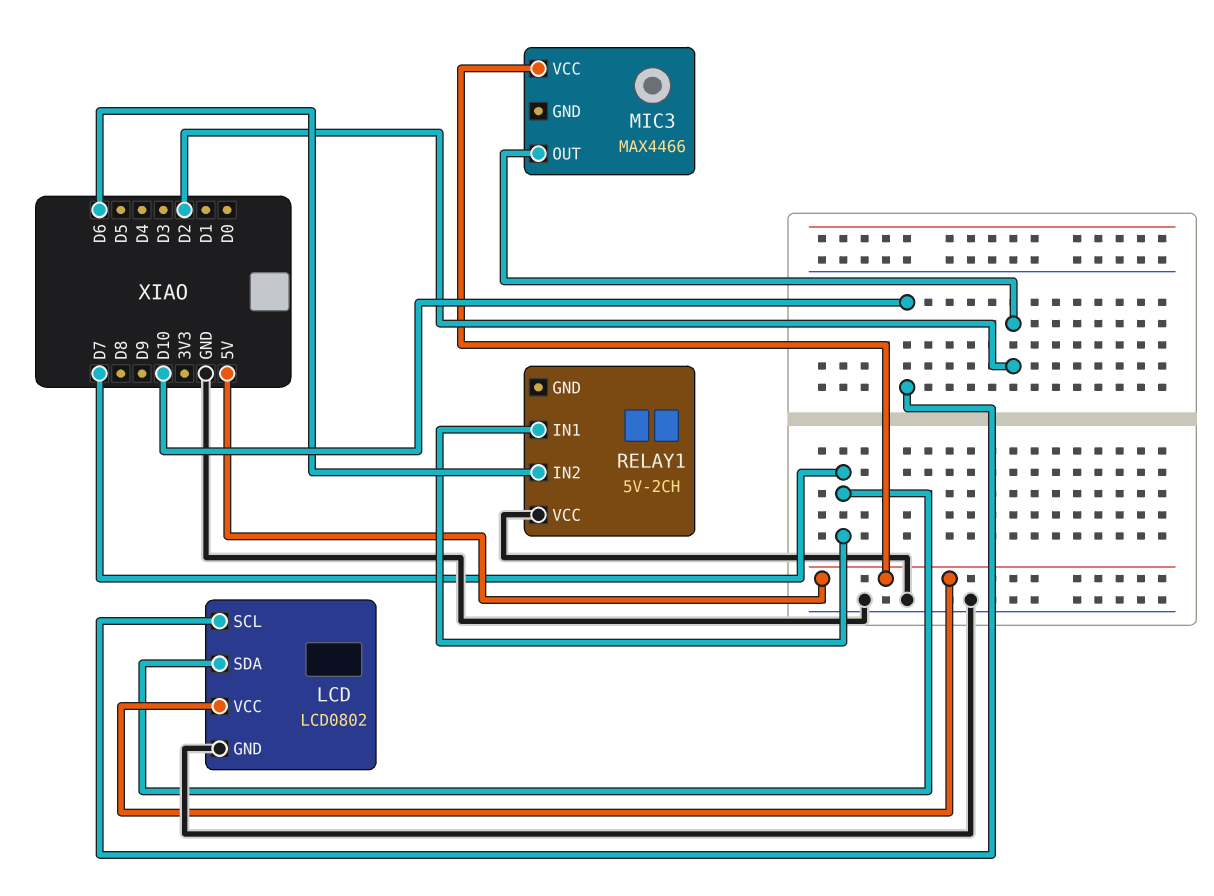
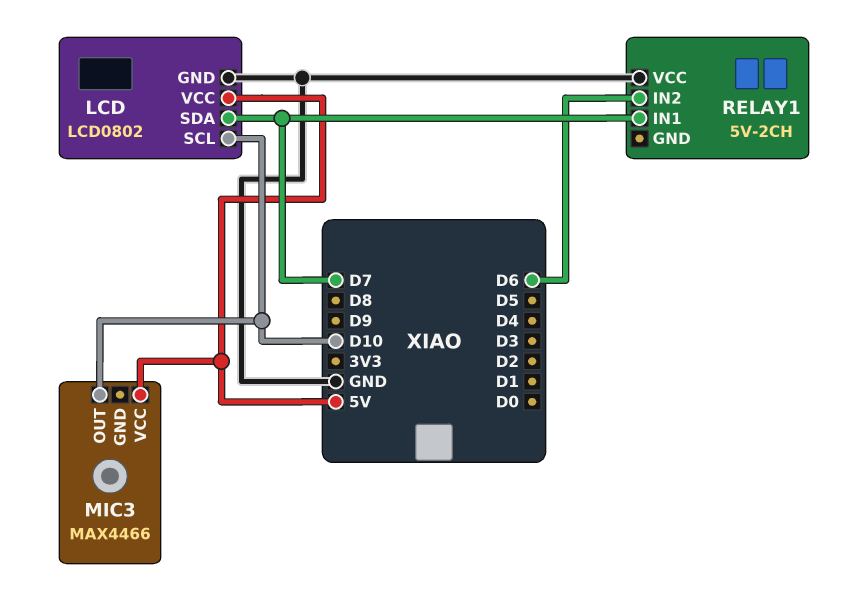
MIC3 pin OUT: D2 -> D10

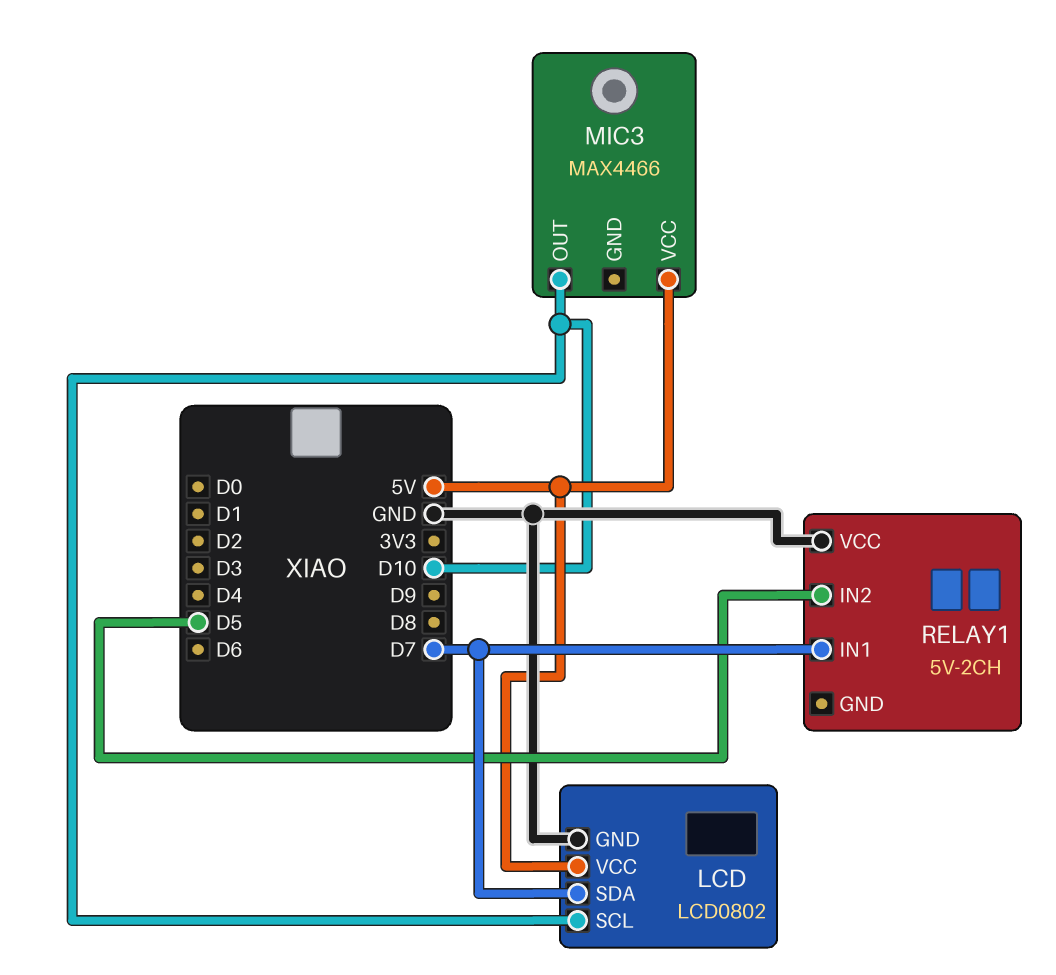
RELAY1 pin IN2: D6 -> D5

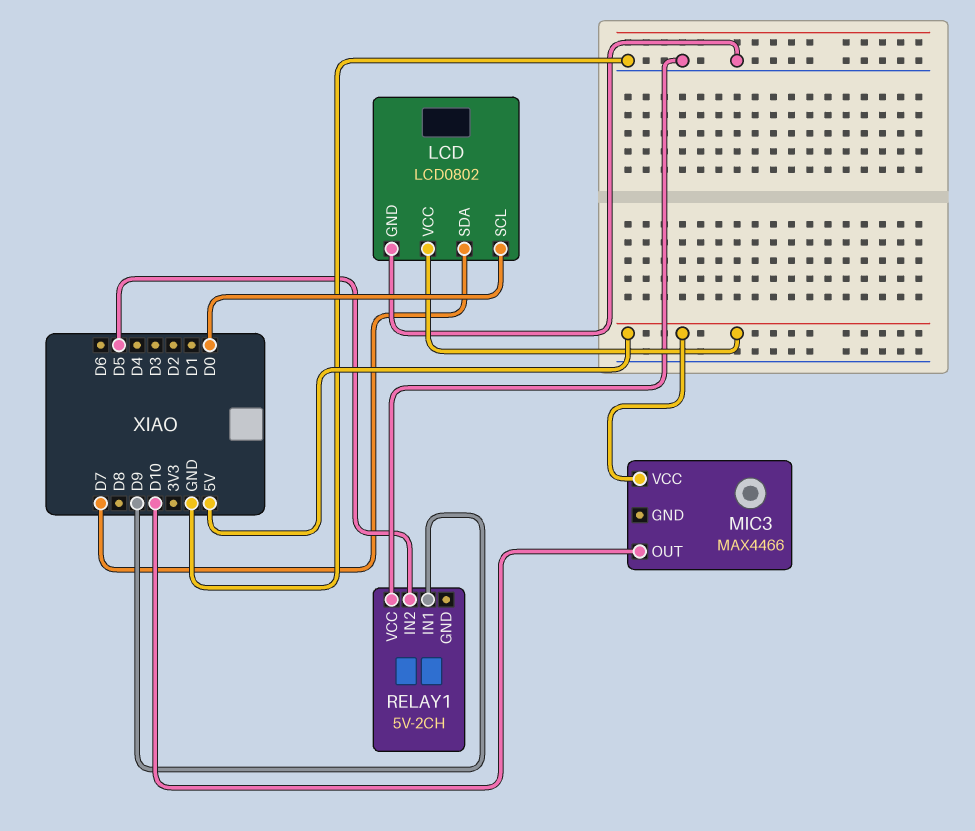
LCD pin SCL: D10 -> D0
RELAY1 pin IN1: D7 -> D9

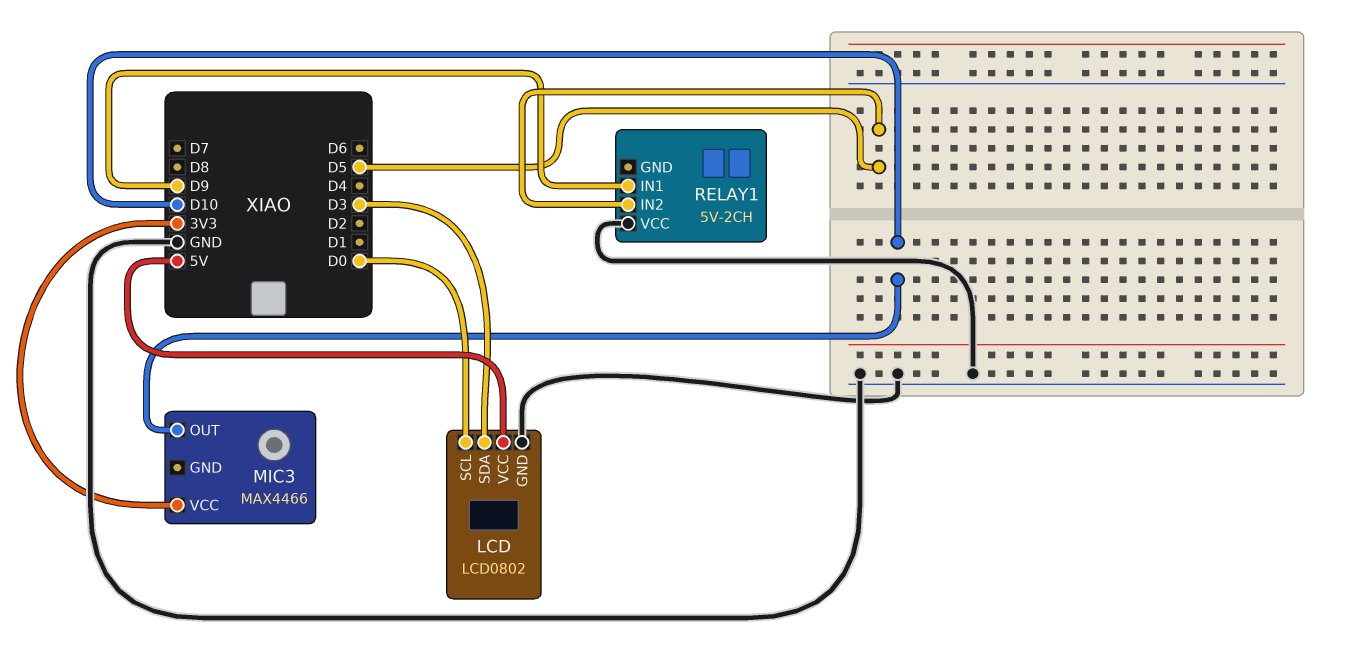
LCD pin SDA: D7 -> D3
MIC3 pin VCC: 5V -> 3V3

